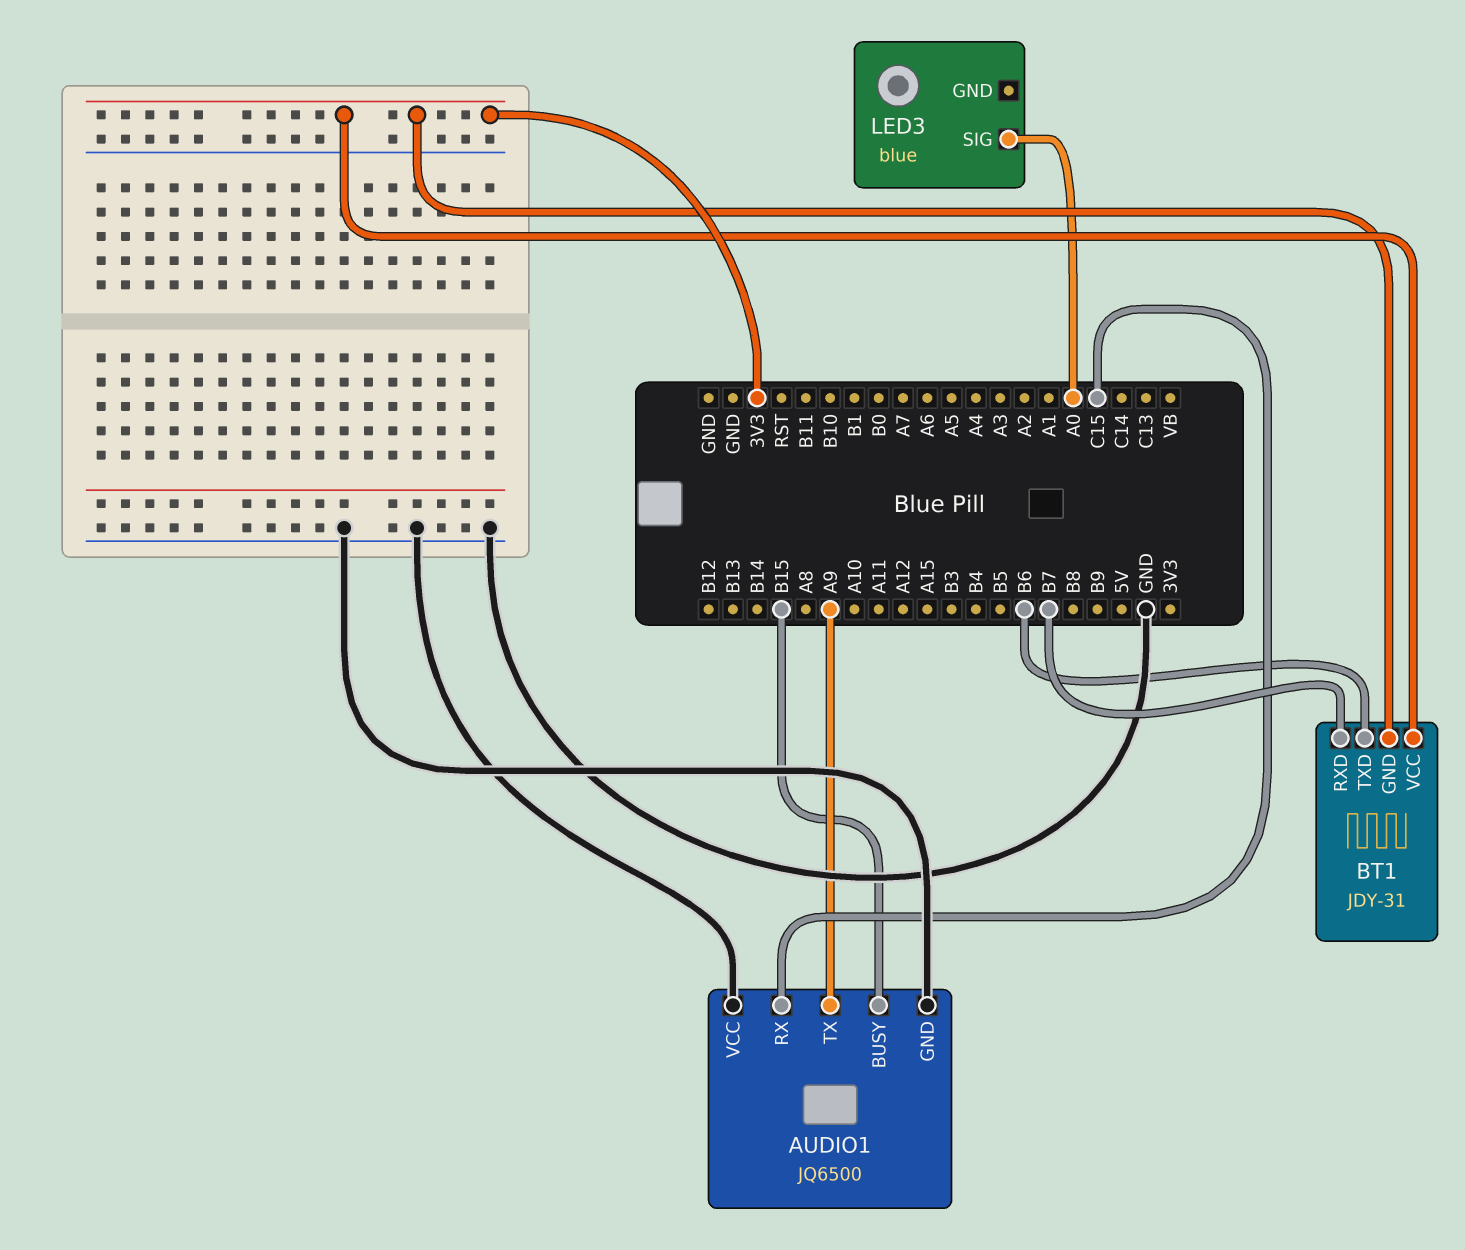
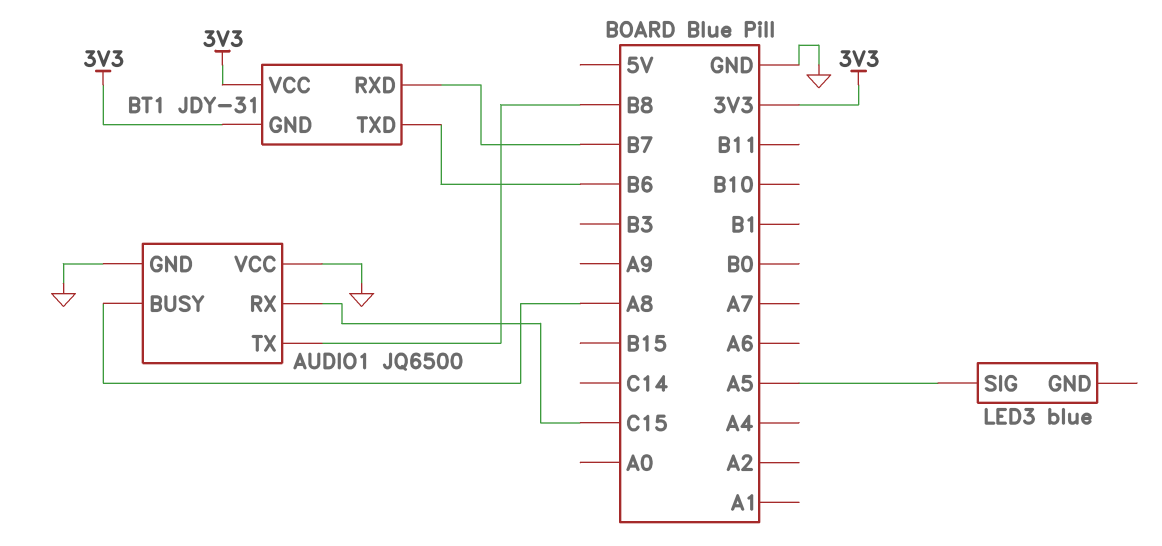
AUDIO1 pin BUSY: B15 -> A8
AUDIO1 pin TX: A9 -> B8
LED3 pin SIG: A0 -> A5

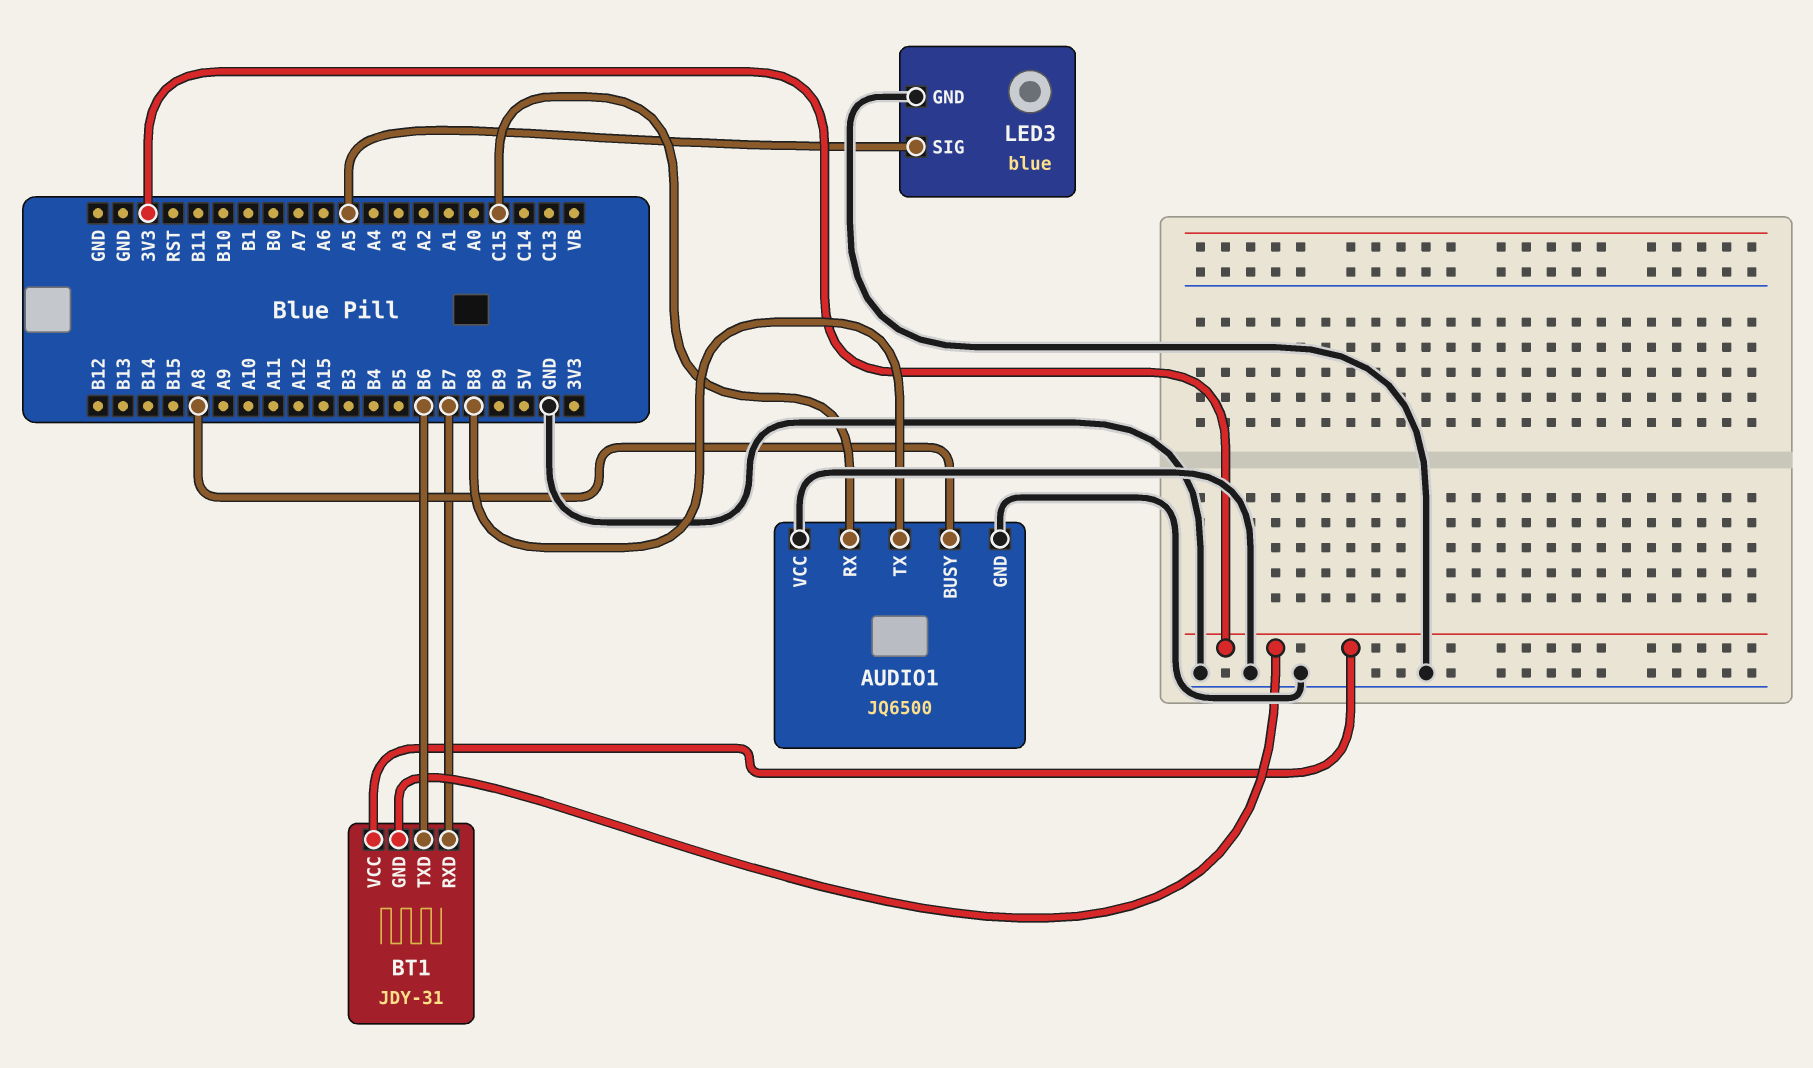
LED3 pin GND: none -> GND

